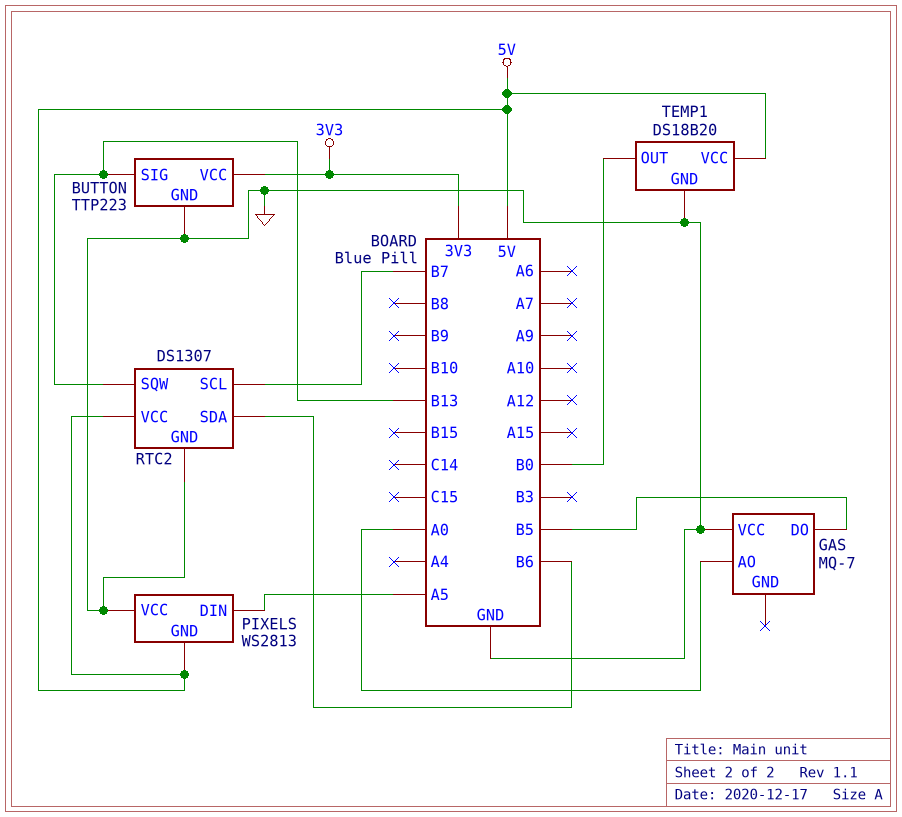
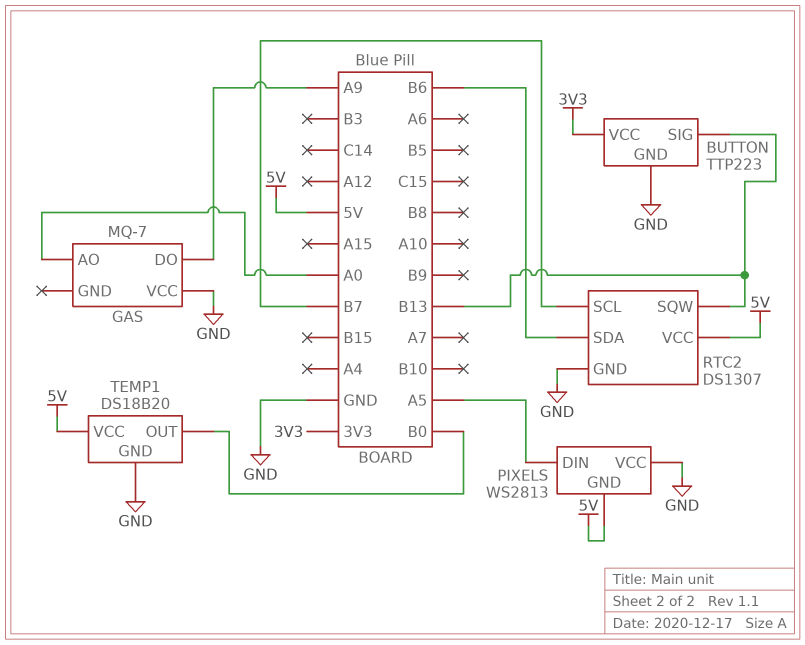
GAS pin DO: B5 -> A9

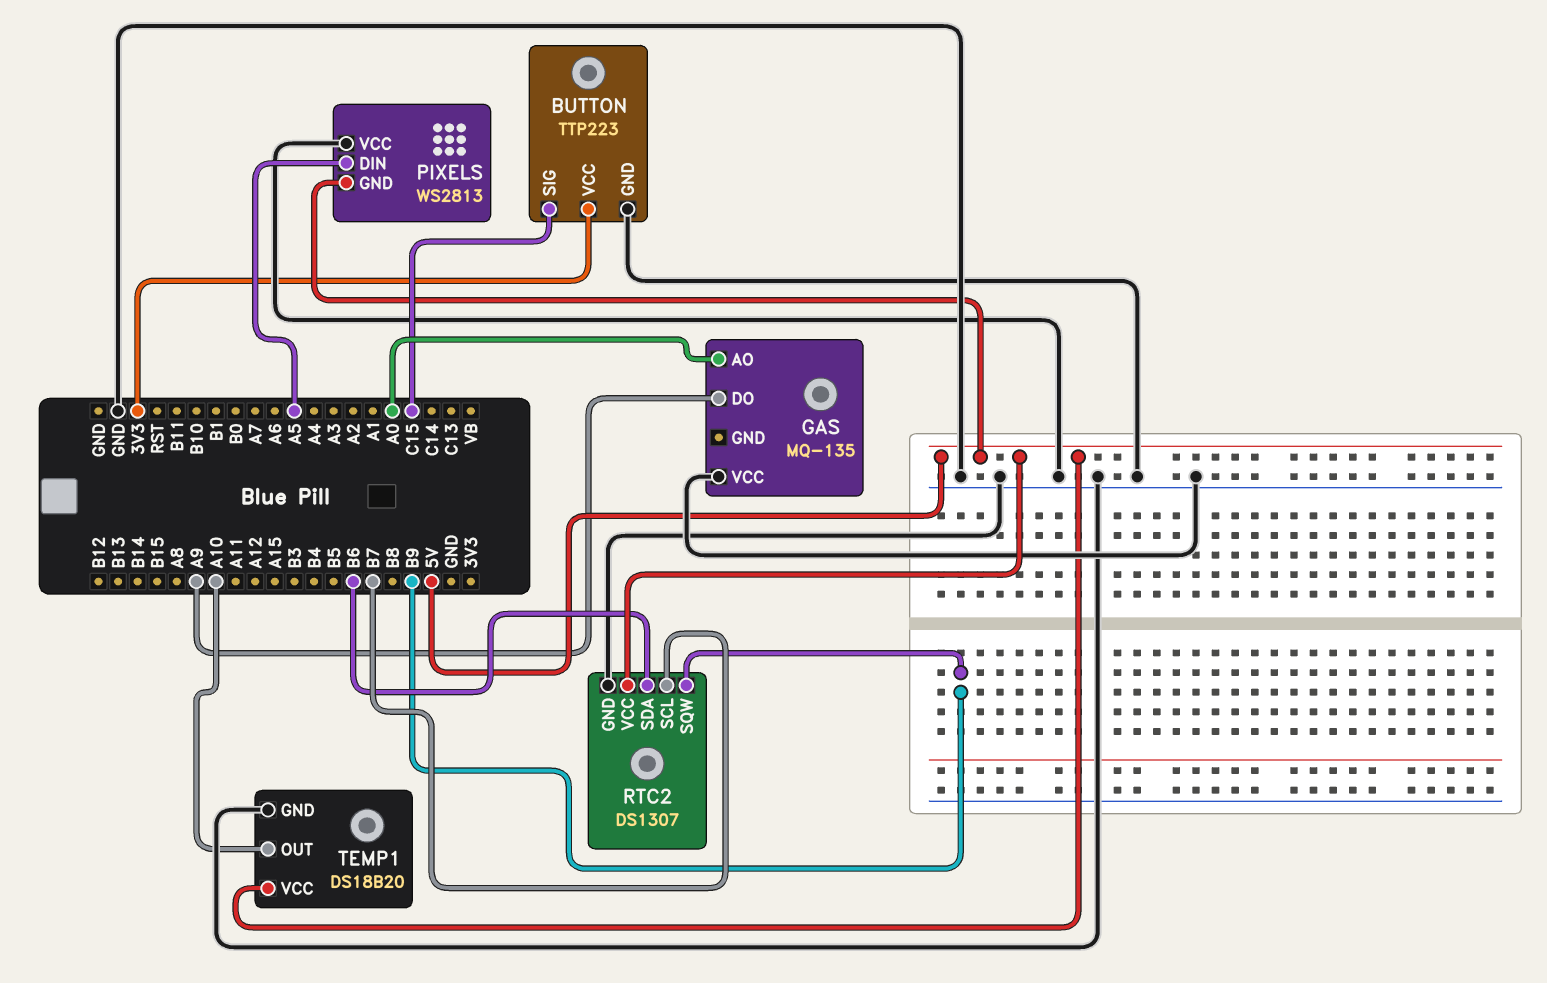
BUTTON pin SIG: B13 -> C15
GAS: MQ-7 -> MQ-135
RTC2 pin SQW: B13 -> B9
TEMP1 pin OUT: B0 -> A10

